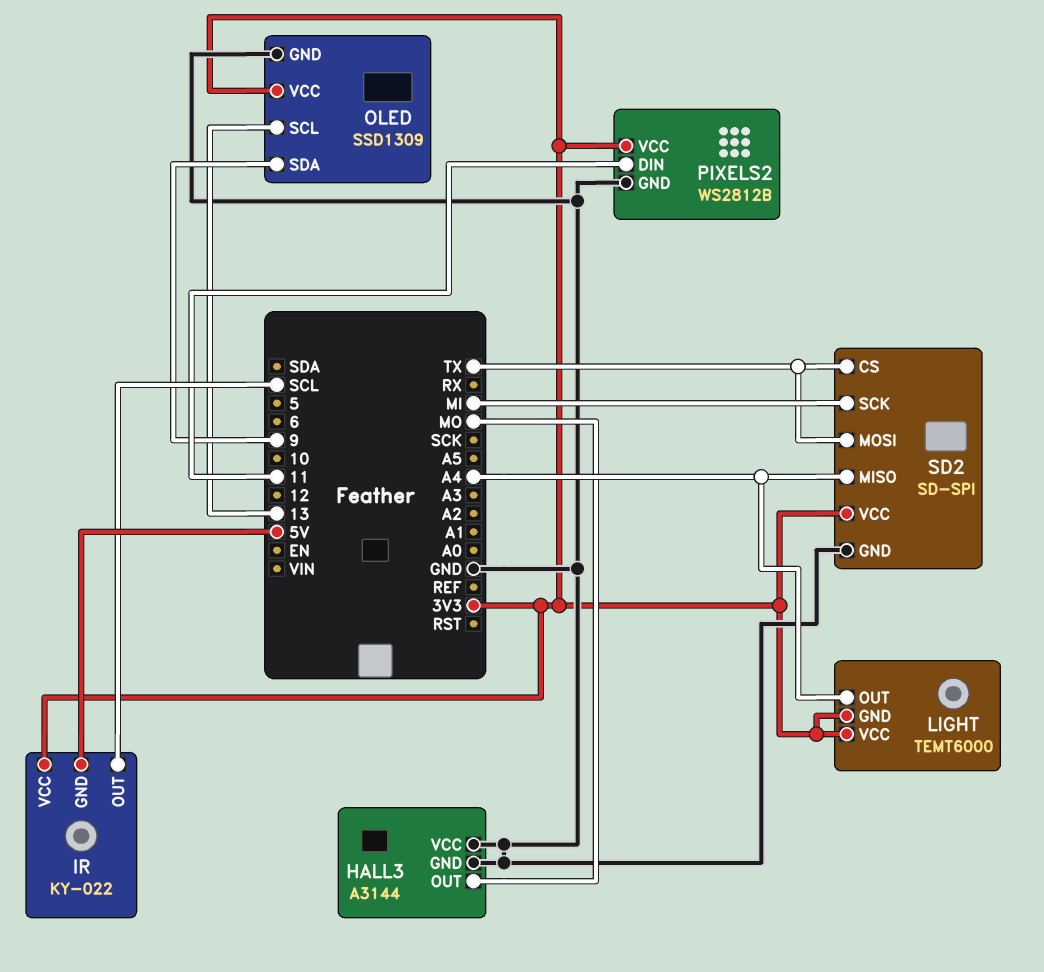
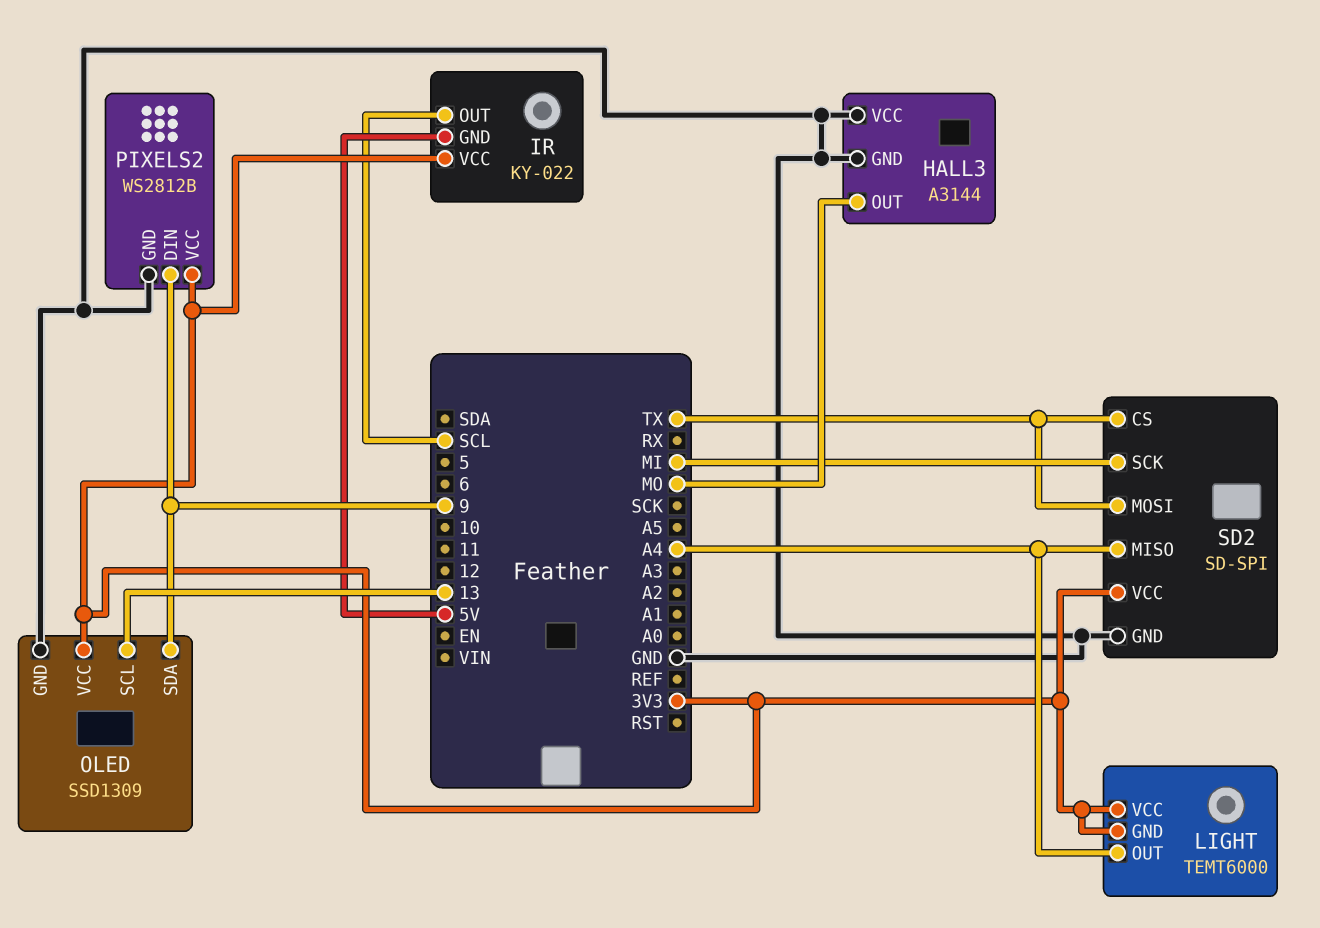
PIXELS2 pin DIN: 11 -> 9

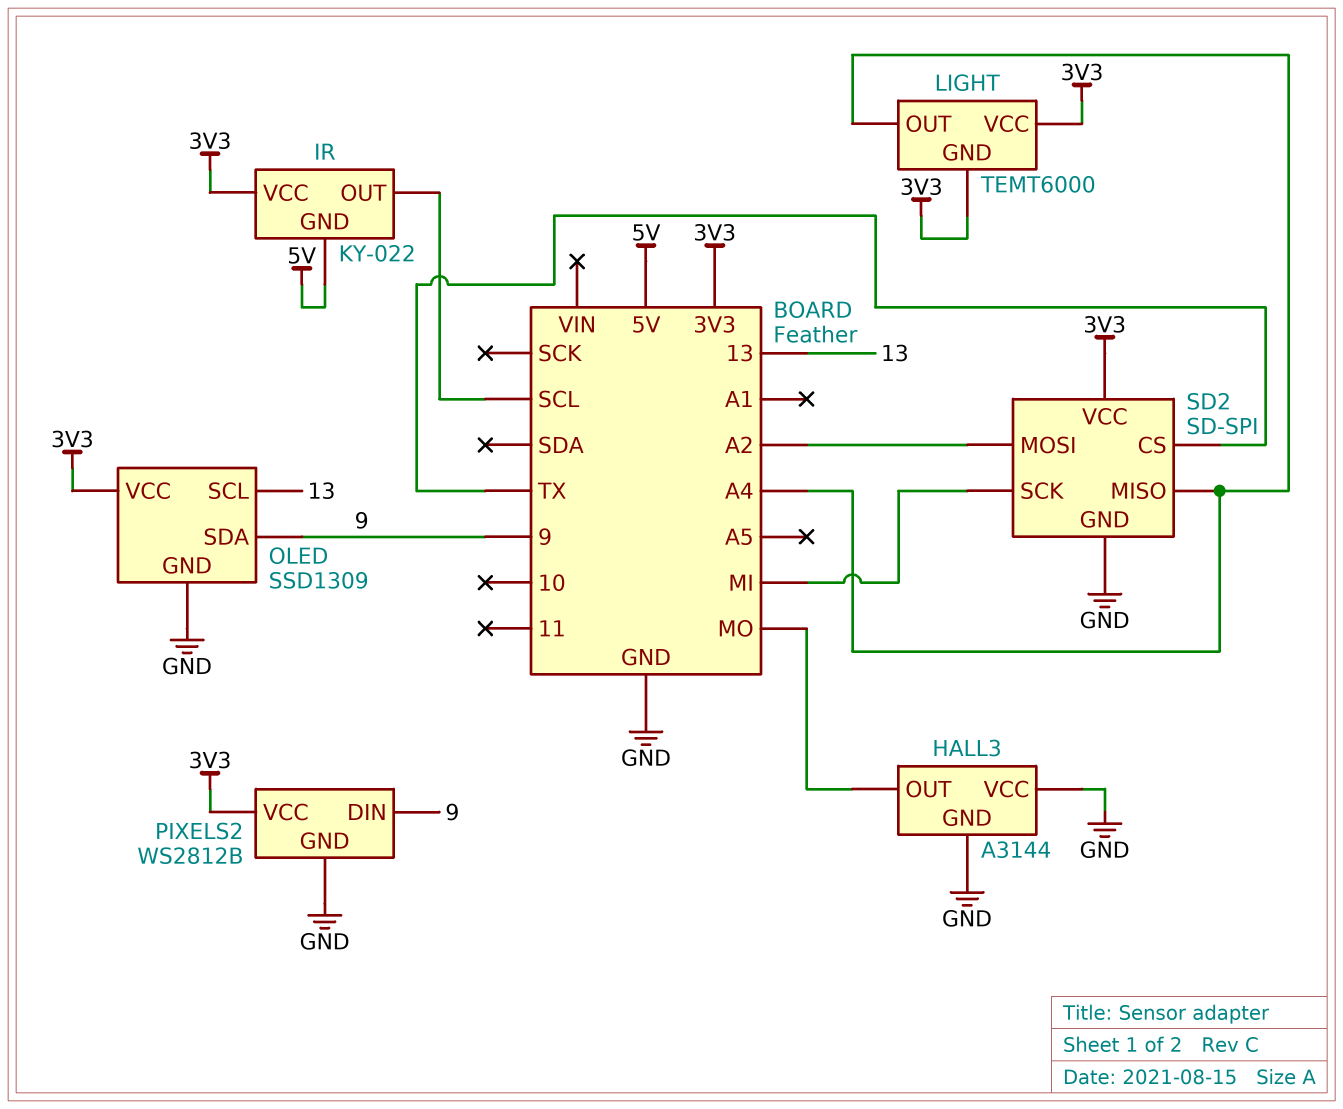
SD2 pin MOSI: TX -> A2

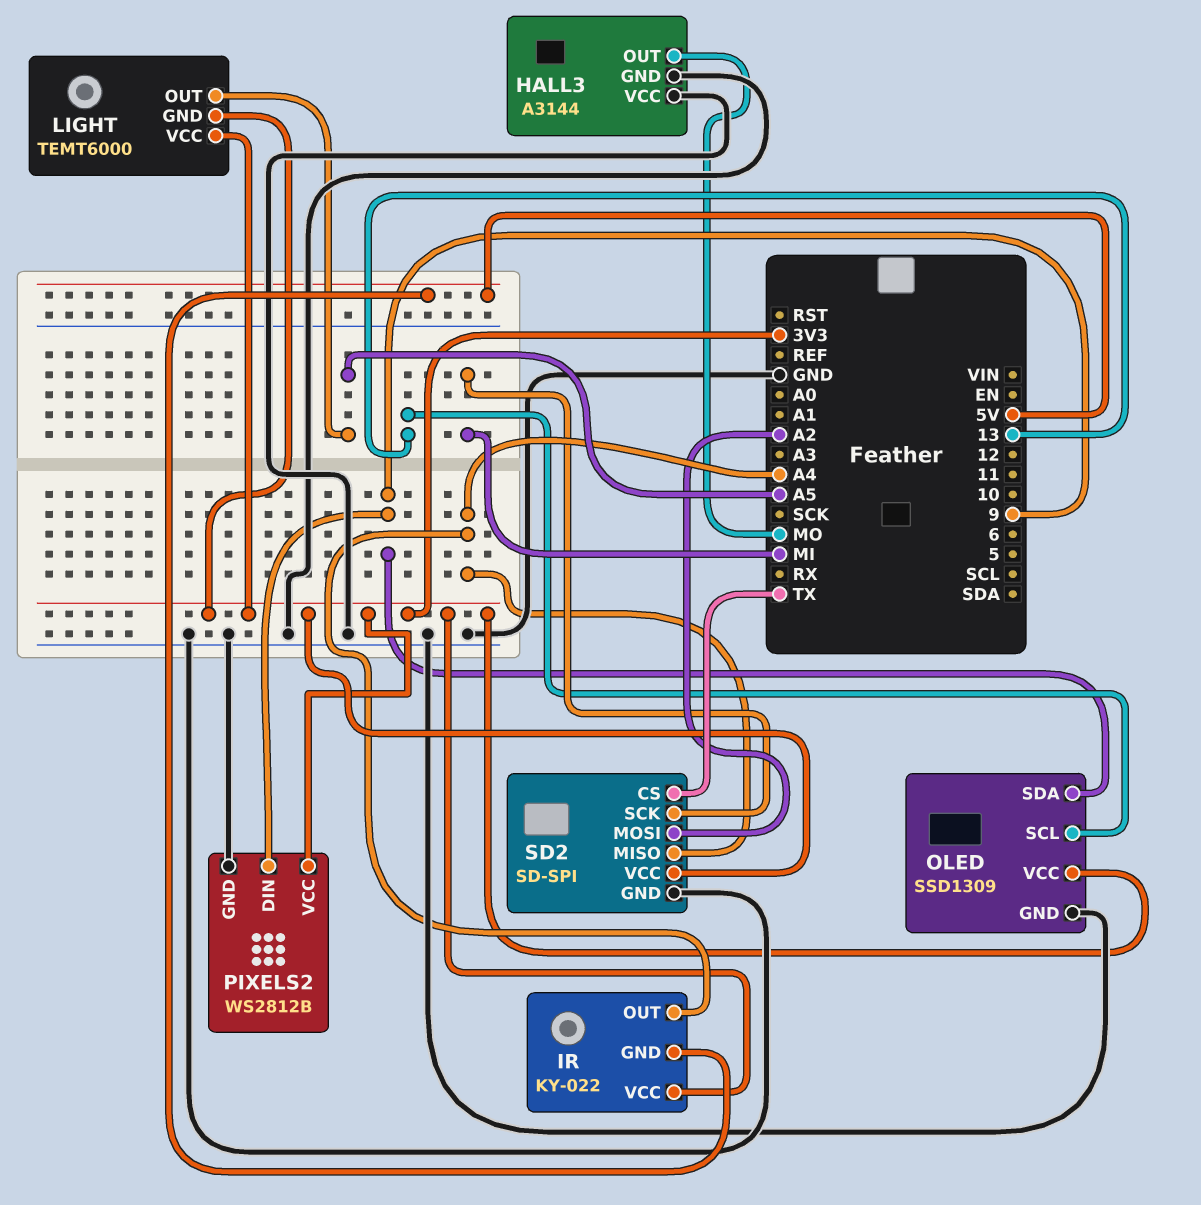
IR pin OUT: SCL -> A4
LIGHT pin OUT: A4 -> A5

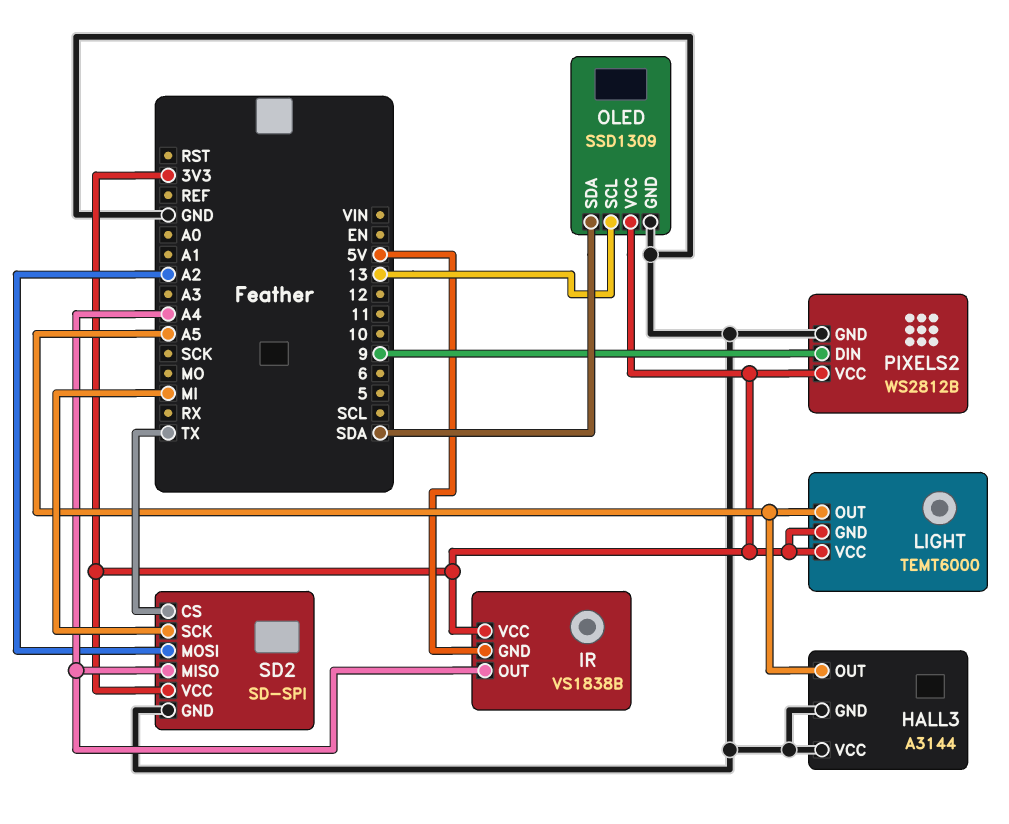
HALL3 pin OUT: MO -> A5
IR: KY-022 -> VS1838B
OLED pin SDA: 9 -> SDA

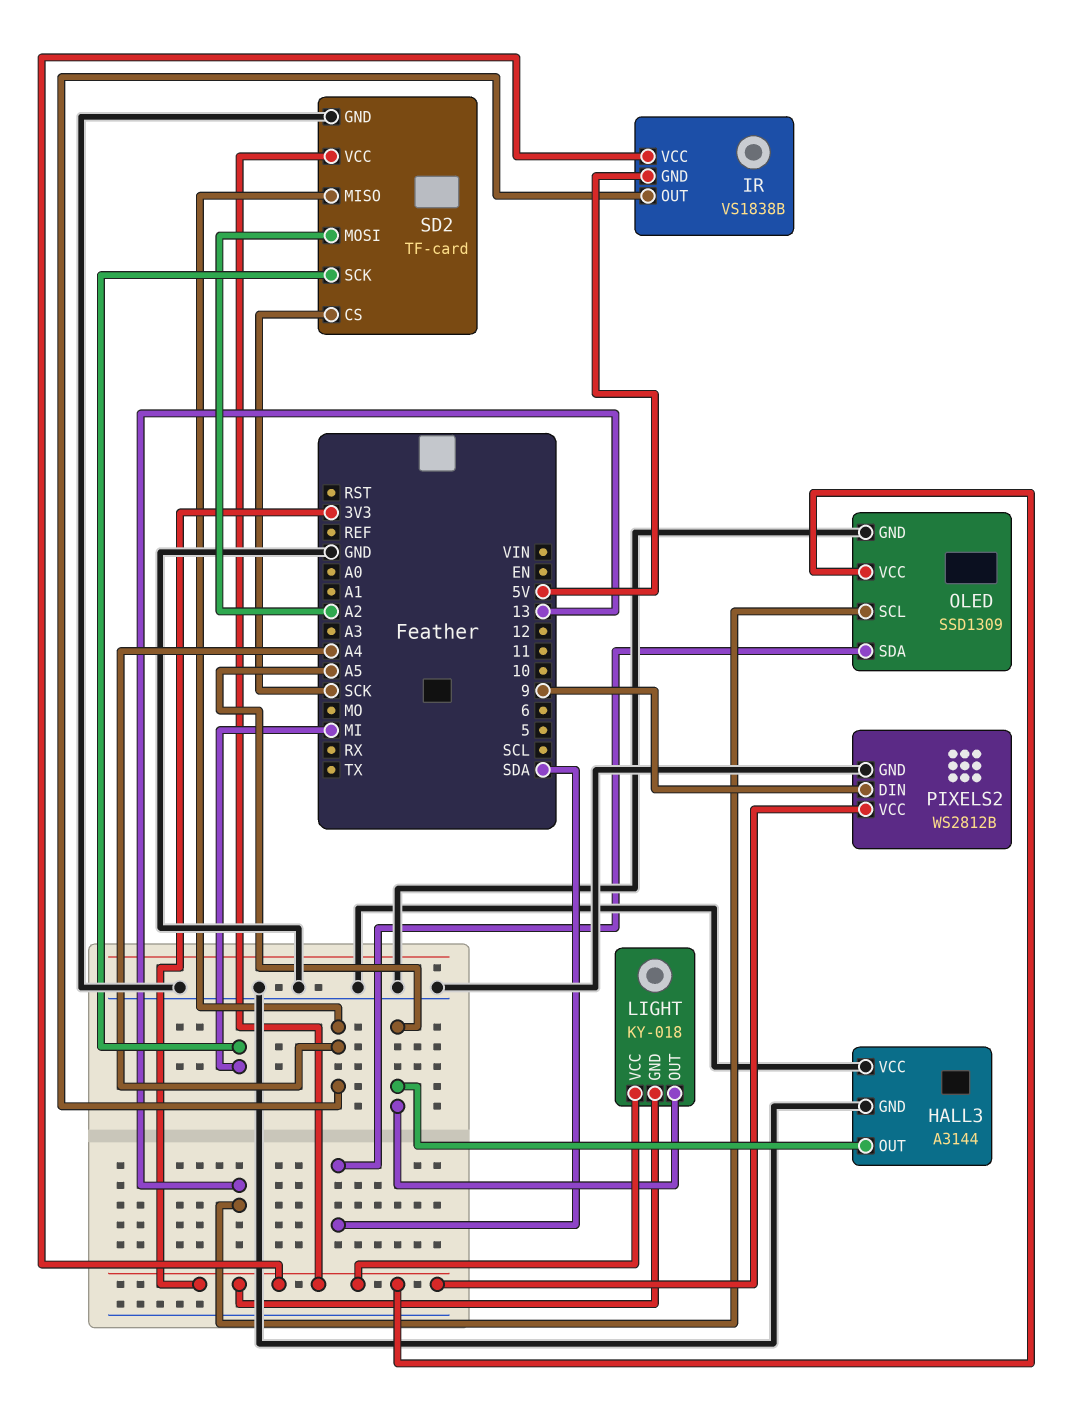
LIGHT: TEMT6000 -> KY-018
SD2: SD-SPI -> TF-card
SD2 pin CS: TX -> SCK

